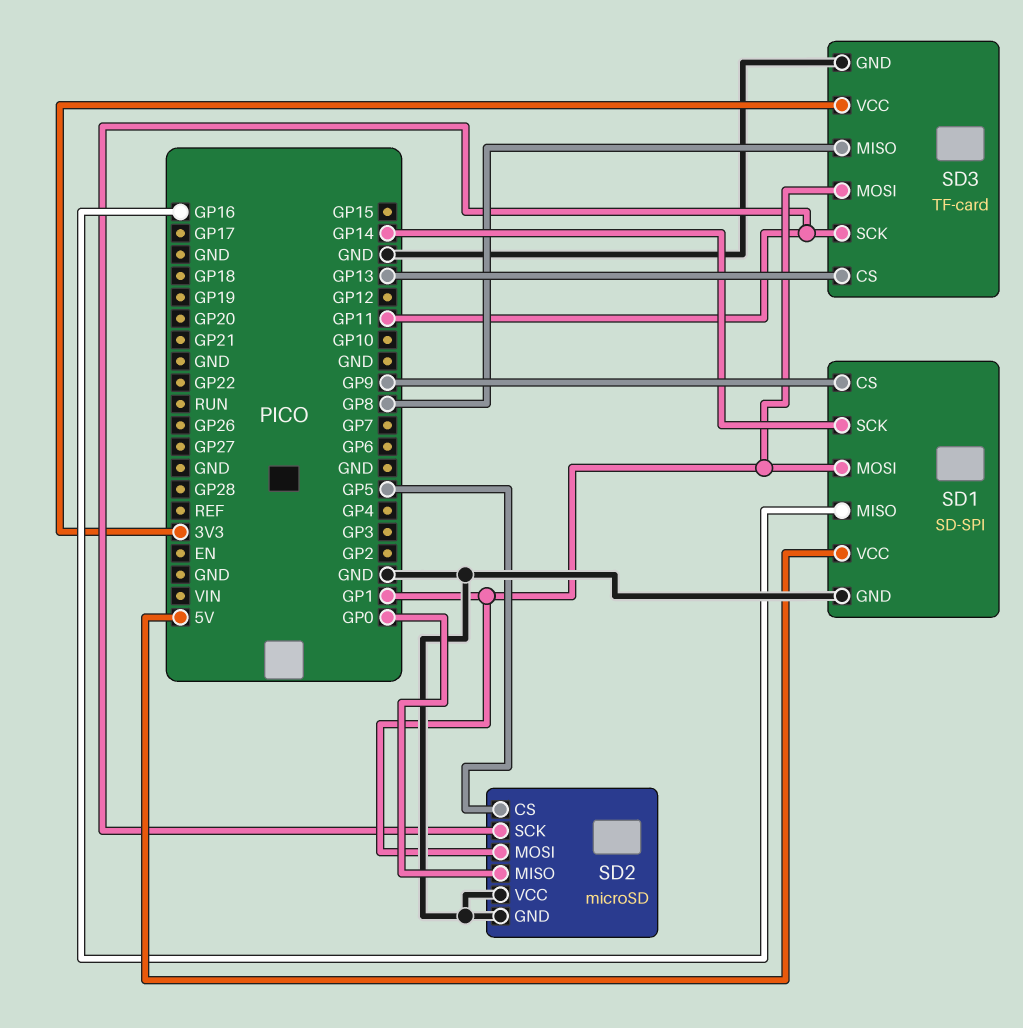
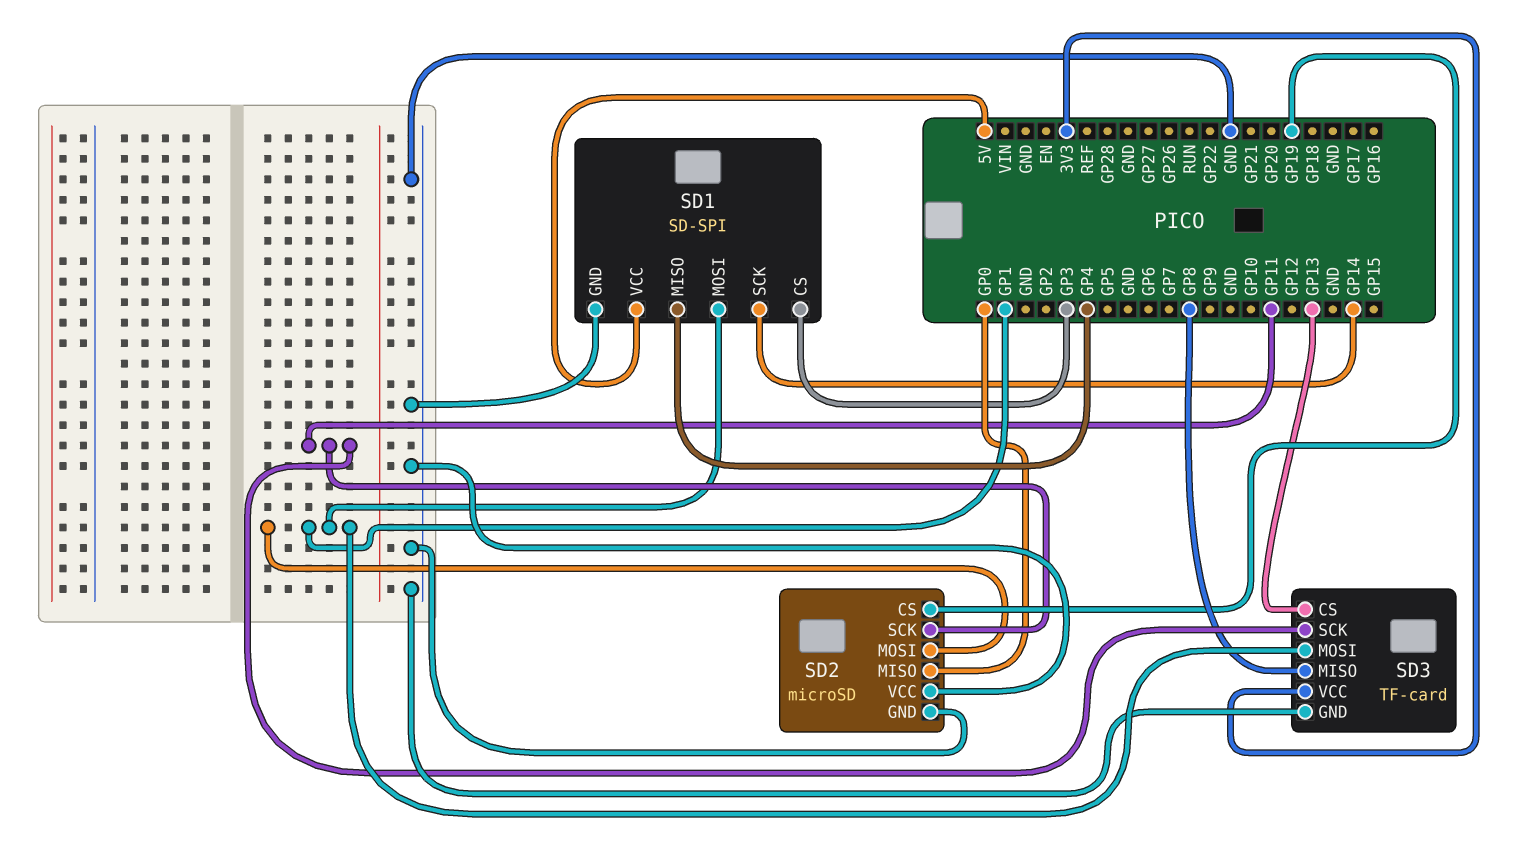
SD1 pin CS: GP9 -> GP3
SD1 pin MISO: GP16 -> GP4
SD2 pin CS: GP5 -> GP19

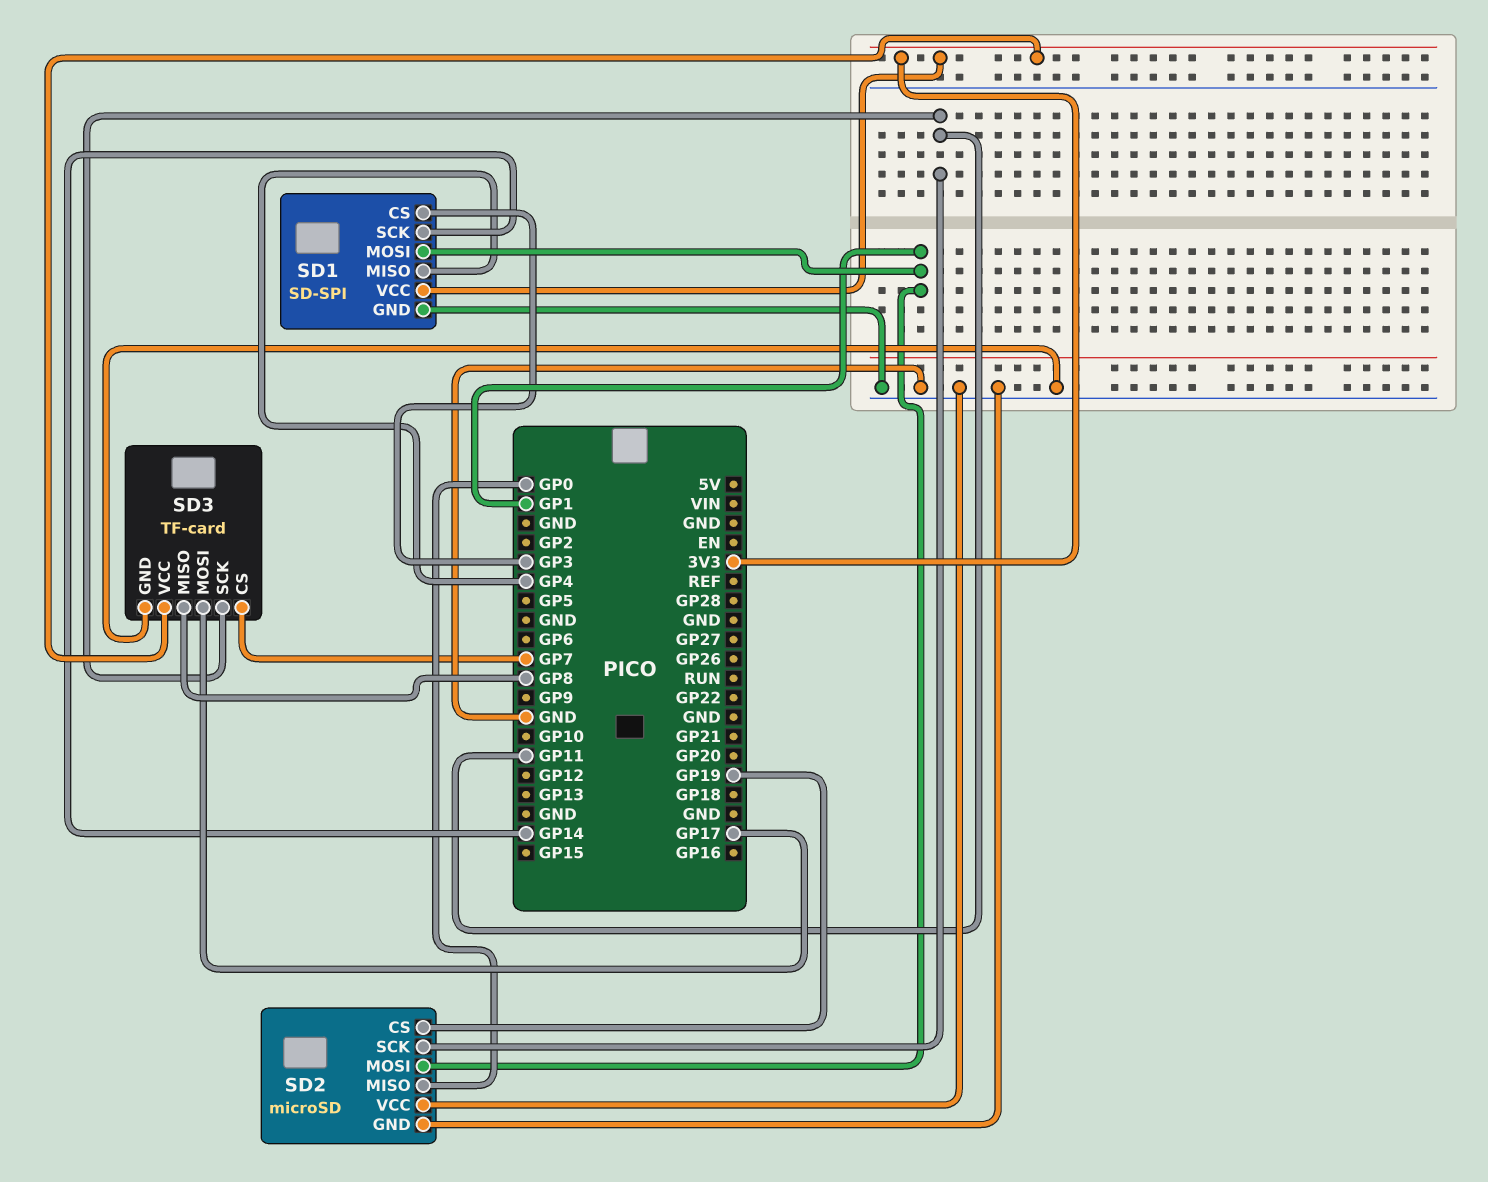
SD1 pin VCC: 5V -> 3V3
SD3 pin CS: GP13 -> GP7
SD3 pin MOSI: GP1 -> GP17

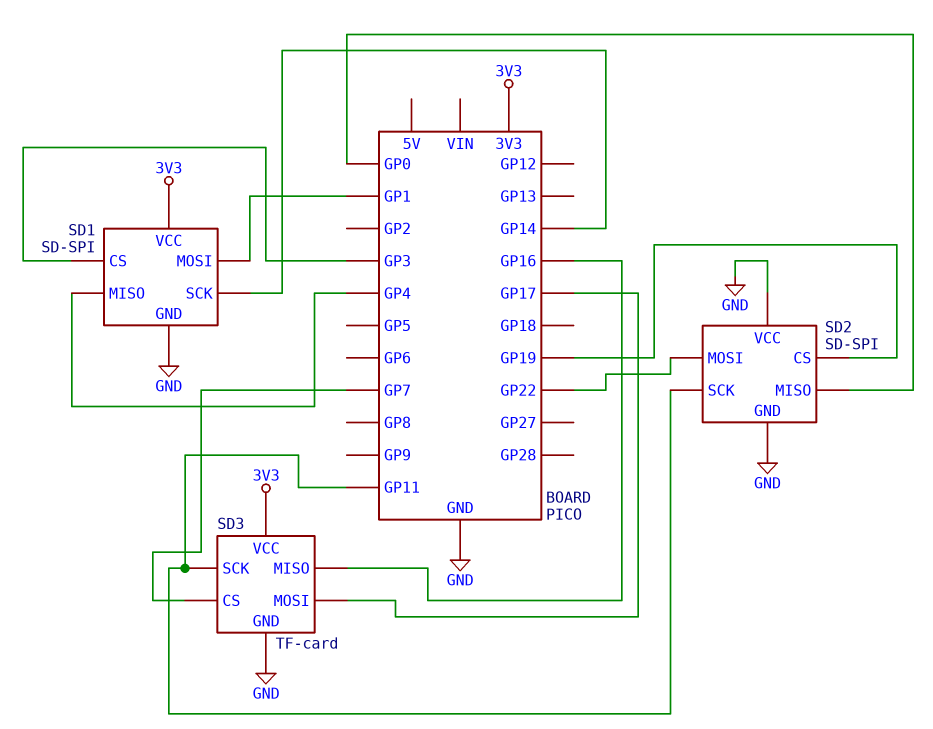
SD2: microSD -> SD-SPI
SD2 pin MOSI: GP1 -> GP22
SD3 pin MISO: GP8 -> GP16

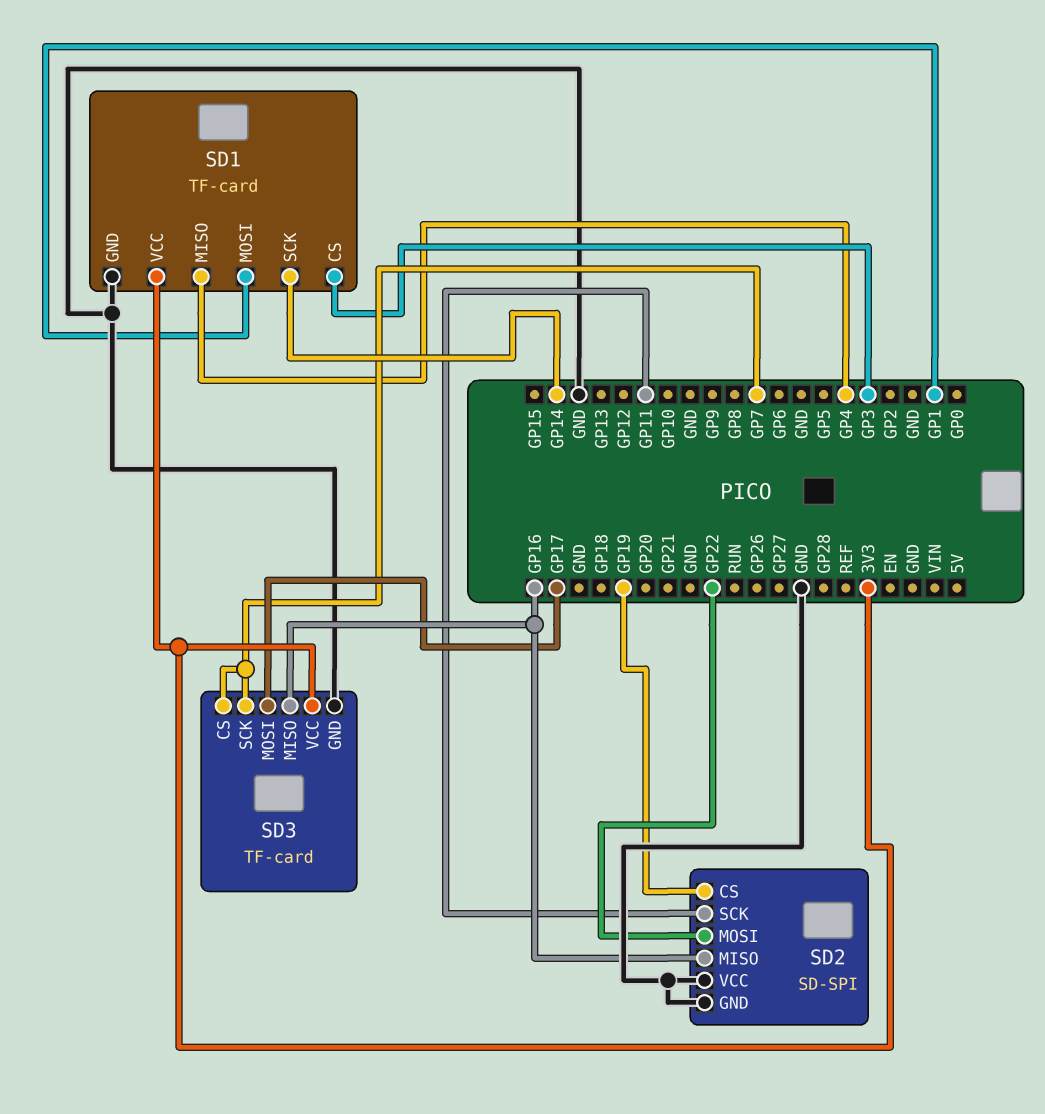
SD1: SD-SPI -> TF-card
SD2 pin MISO: GP0 -> GP16
SD3 pin SCK: GP11 -> GP7

